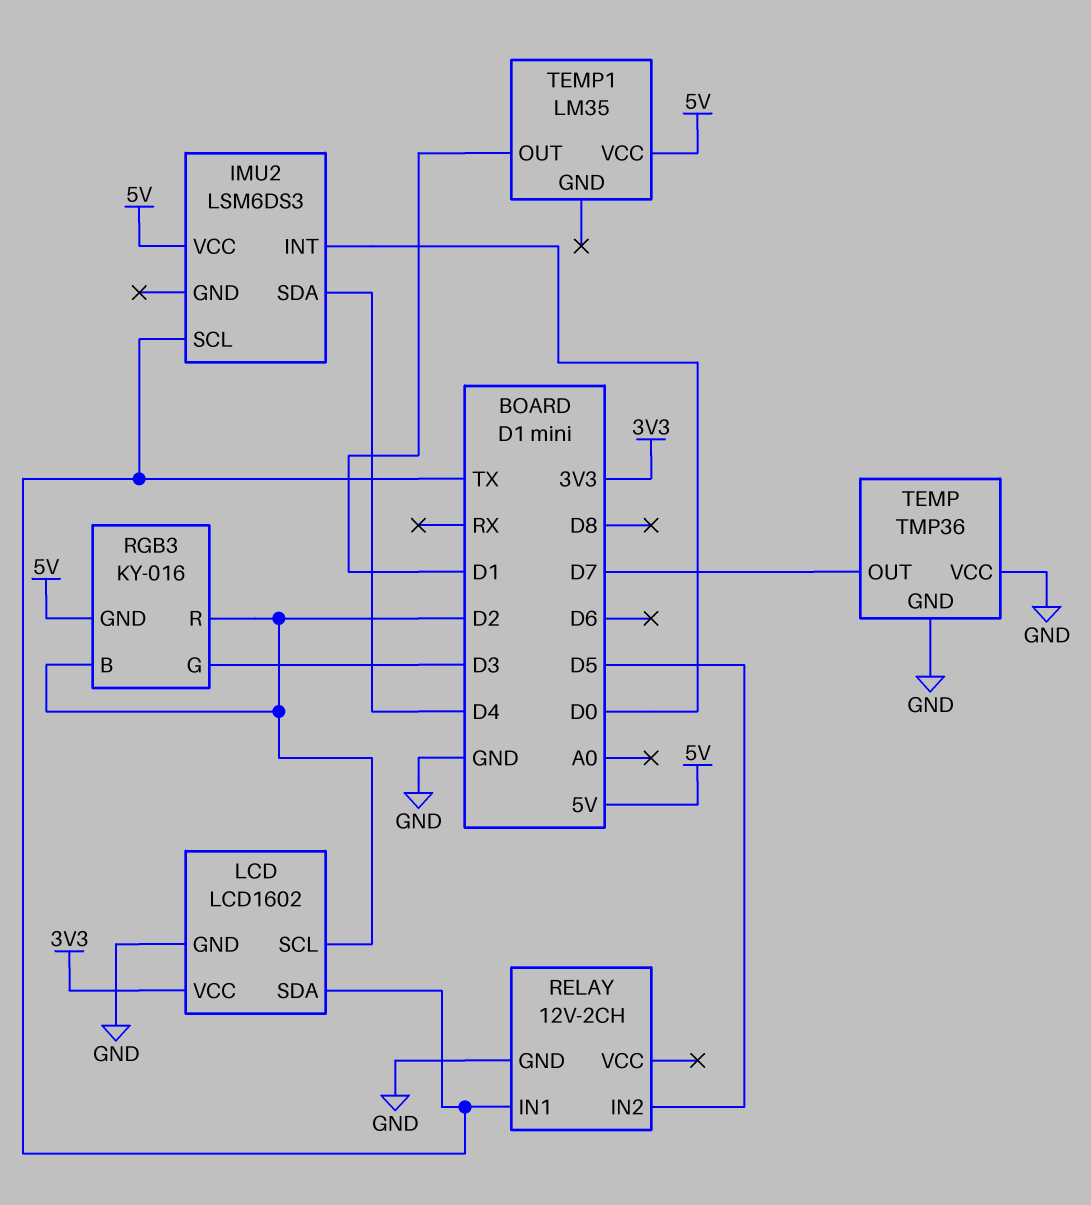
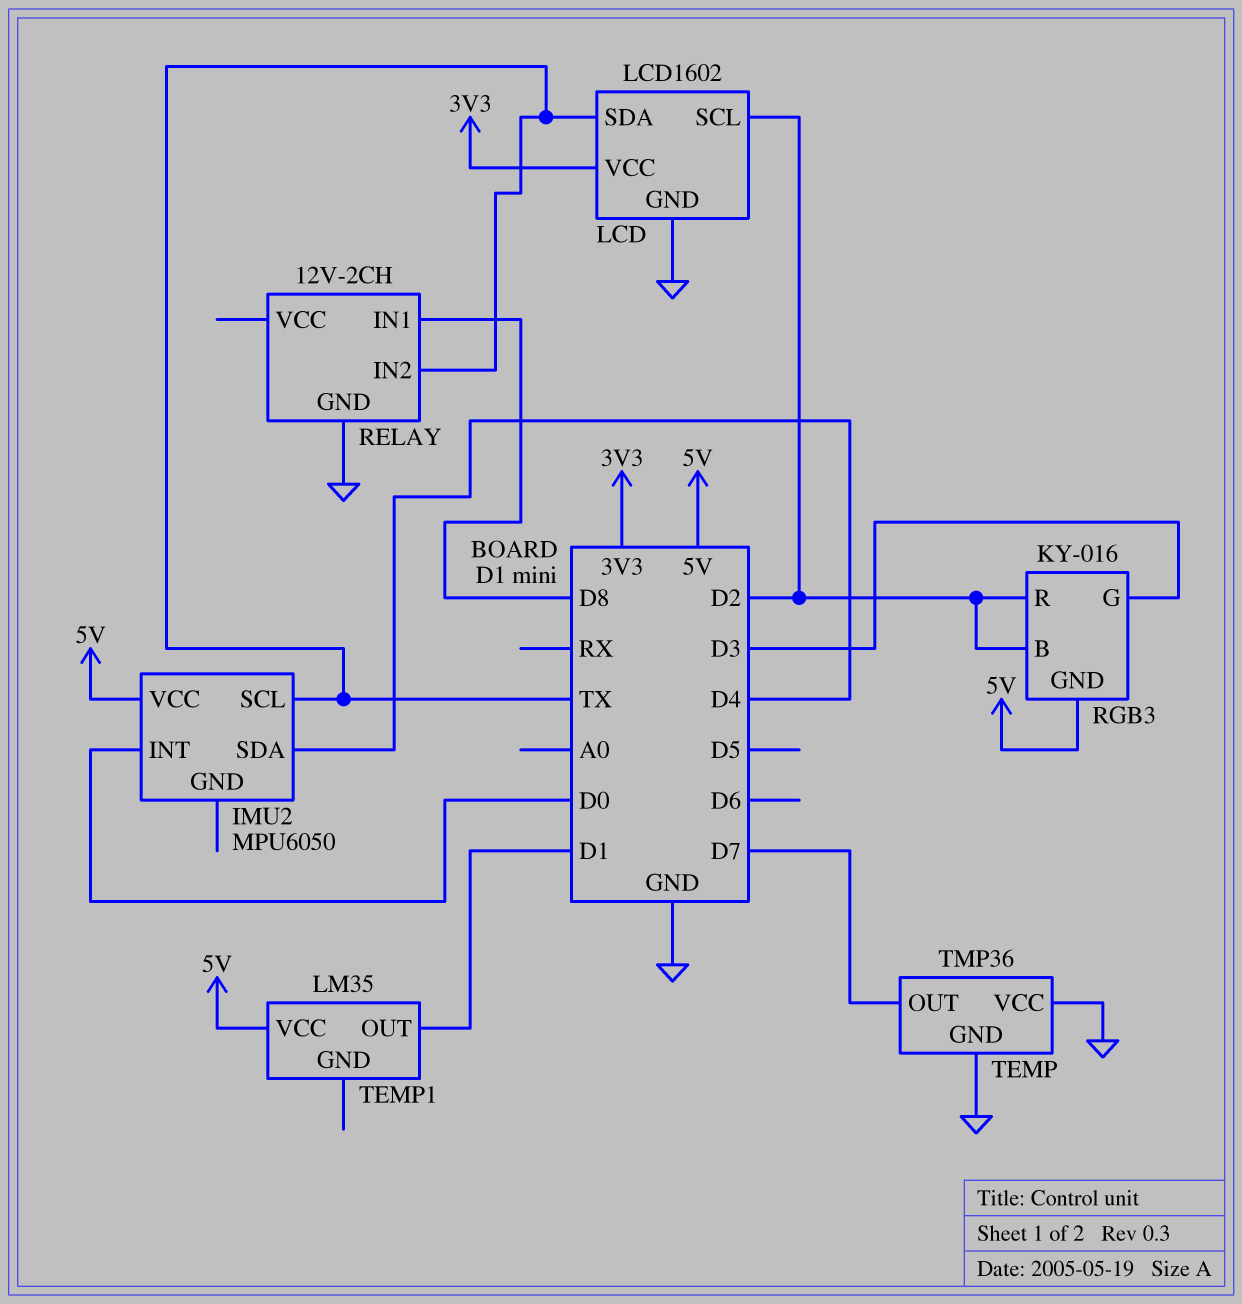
IMU2: LSM6DS3 -> MPU6050
RELAY pin IN1: TX -> D8
RELAY pin IN2: D5 -> TX

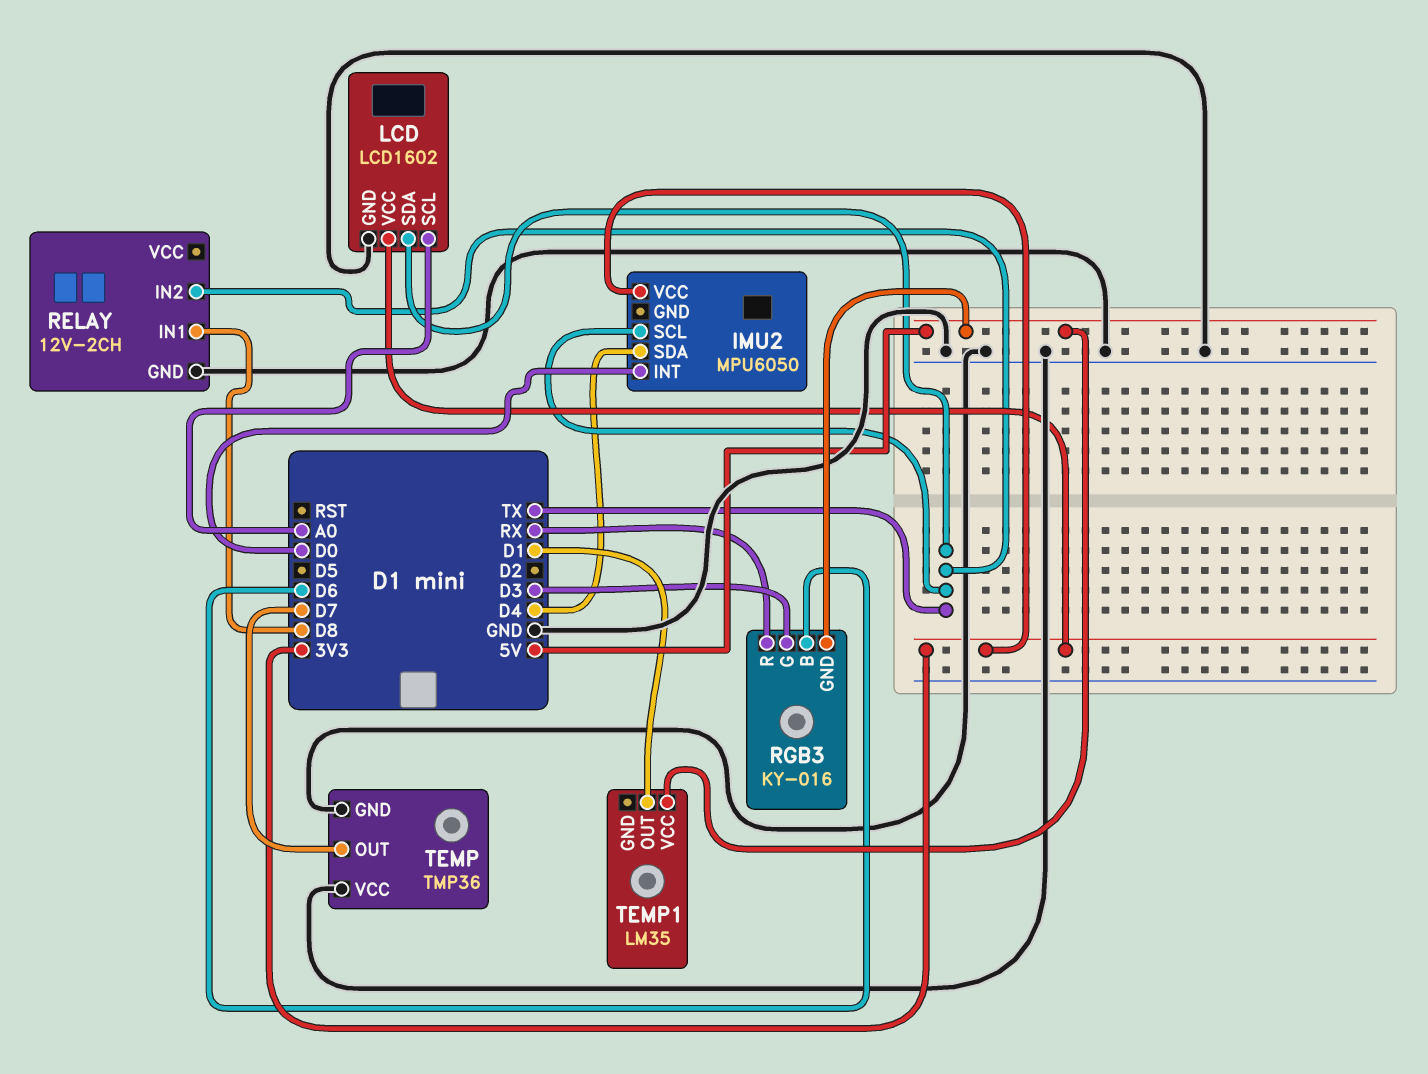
IMU2 pin VCC: 5V -> 3V3
LCD pin SCL: D2 -> A0
RGB3 pin B: D2 -> D6
RGB3 pin R: D2 -> RX

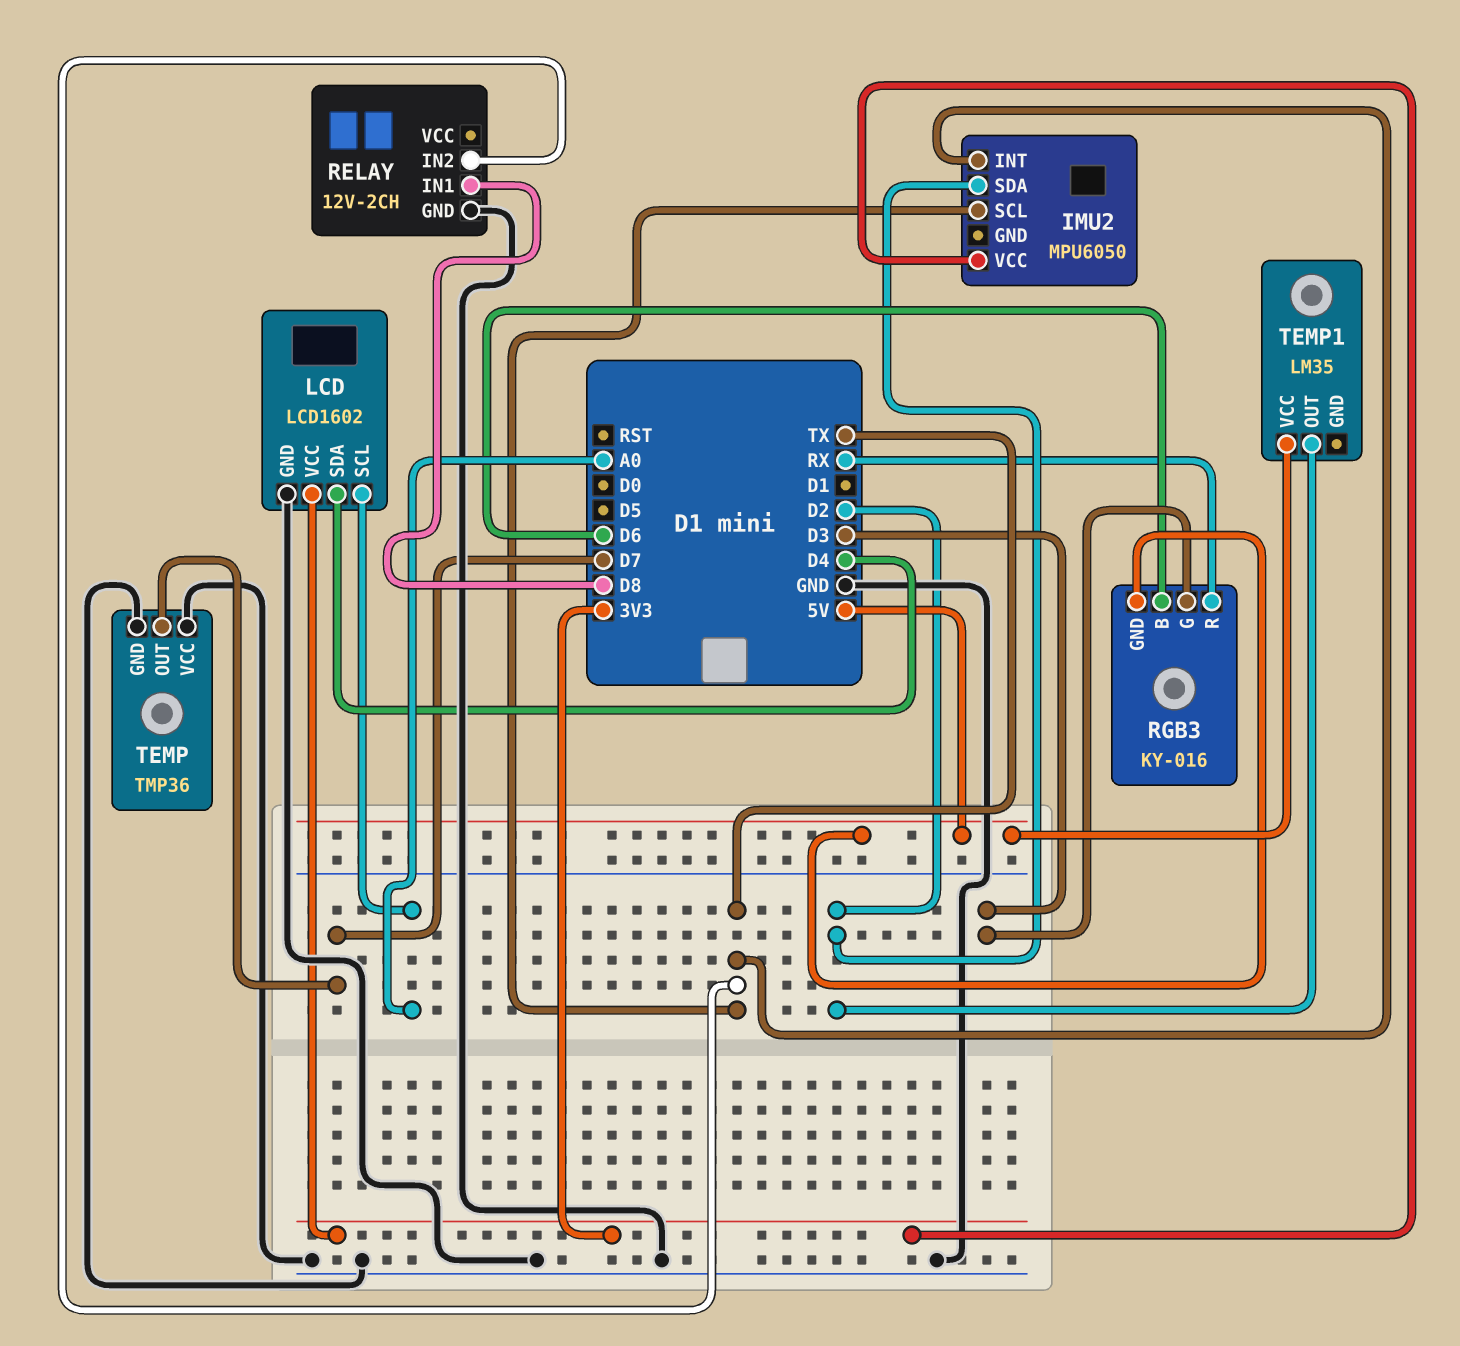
IMU2 pin INT: D0 -> TX
IMU2 pin SDA: D4 -> D2
LCD pin SDA: TX -> D4
TEMP1 pin OUT: D1 -> D2

